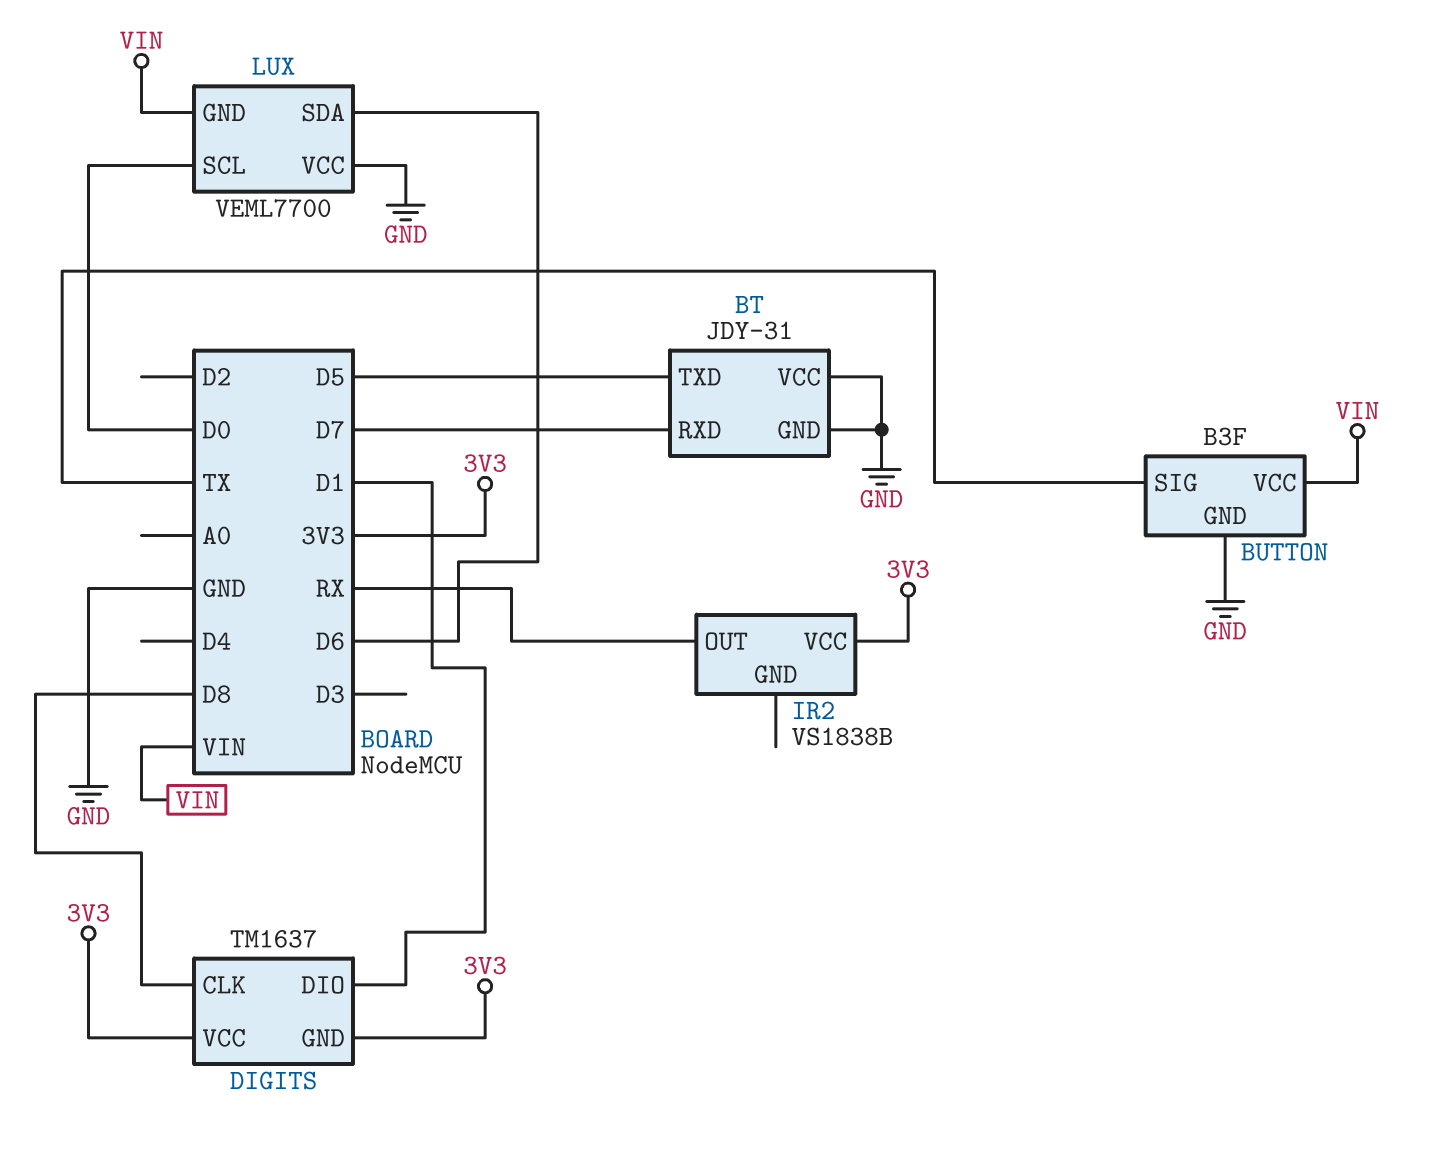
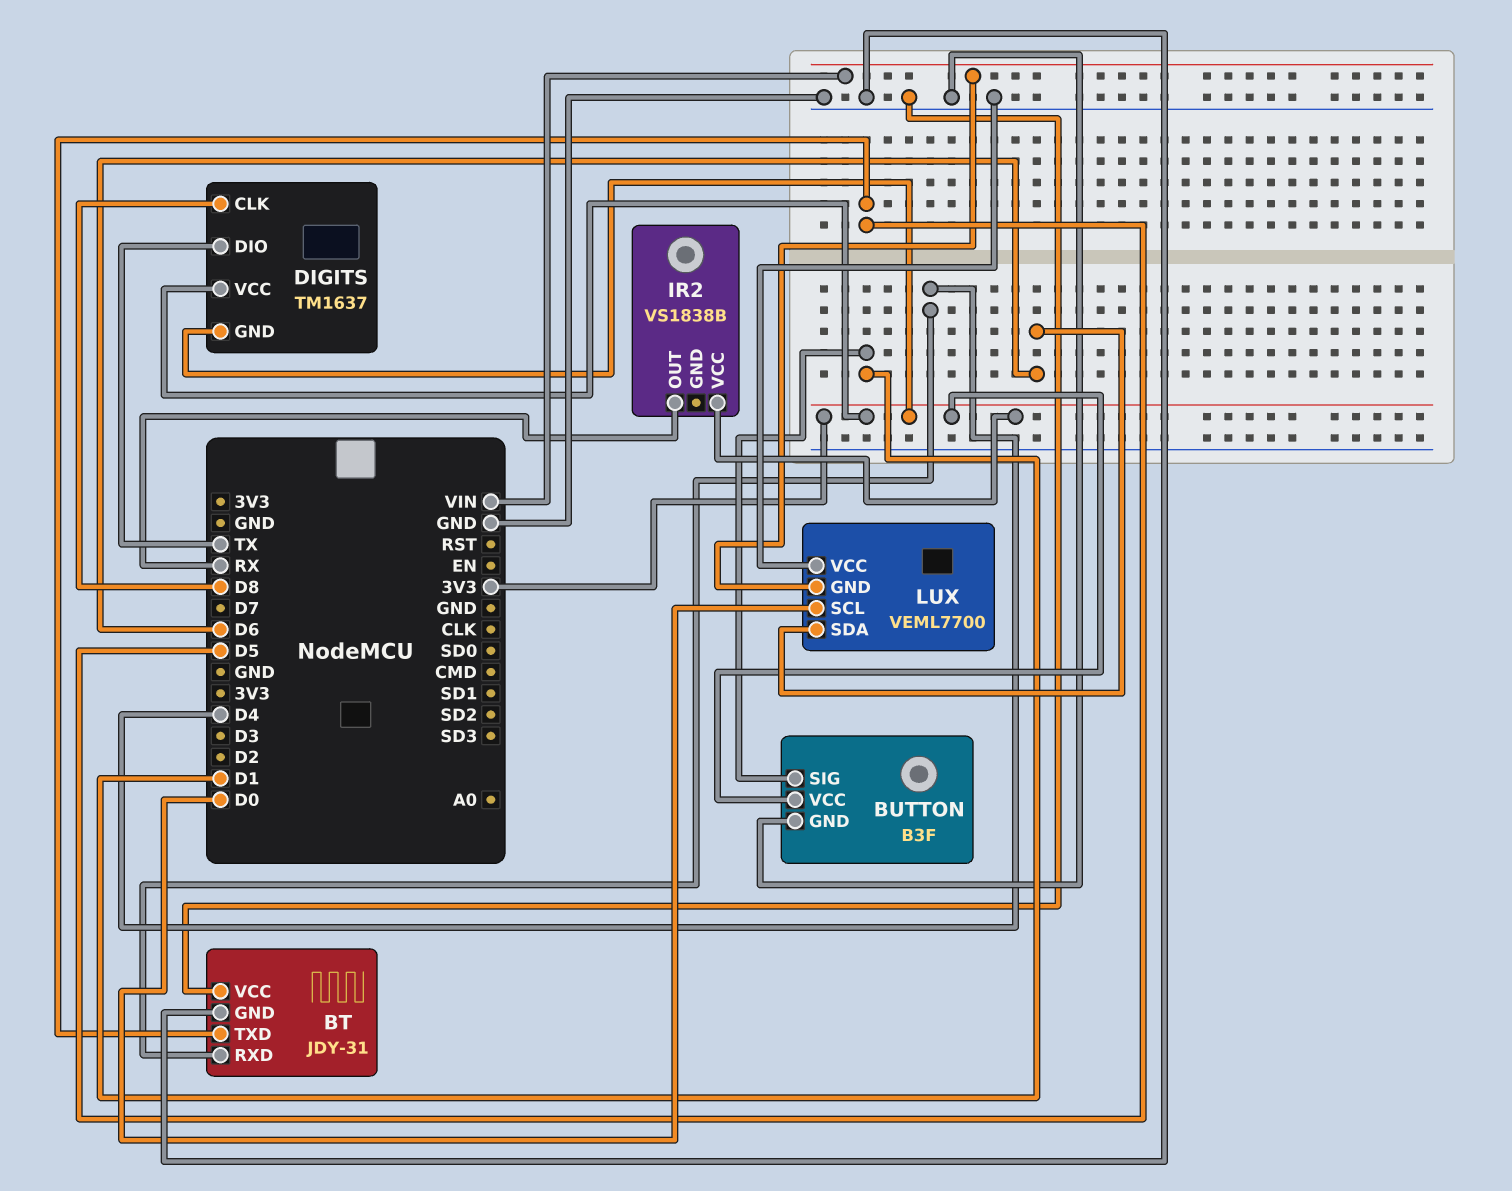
BT pin RXD: D7 -> D4
BUTTON pin SIG: TX -> D1
BUTTON pin VCC: VIN -> 3V3
DIGITS pin DIO: D1 -> TX

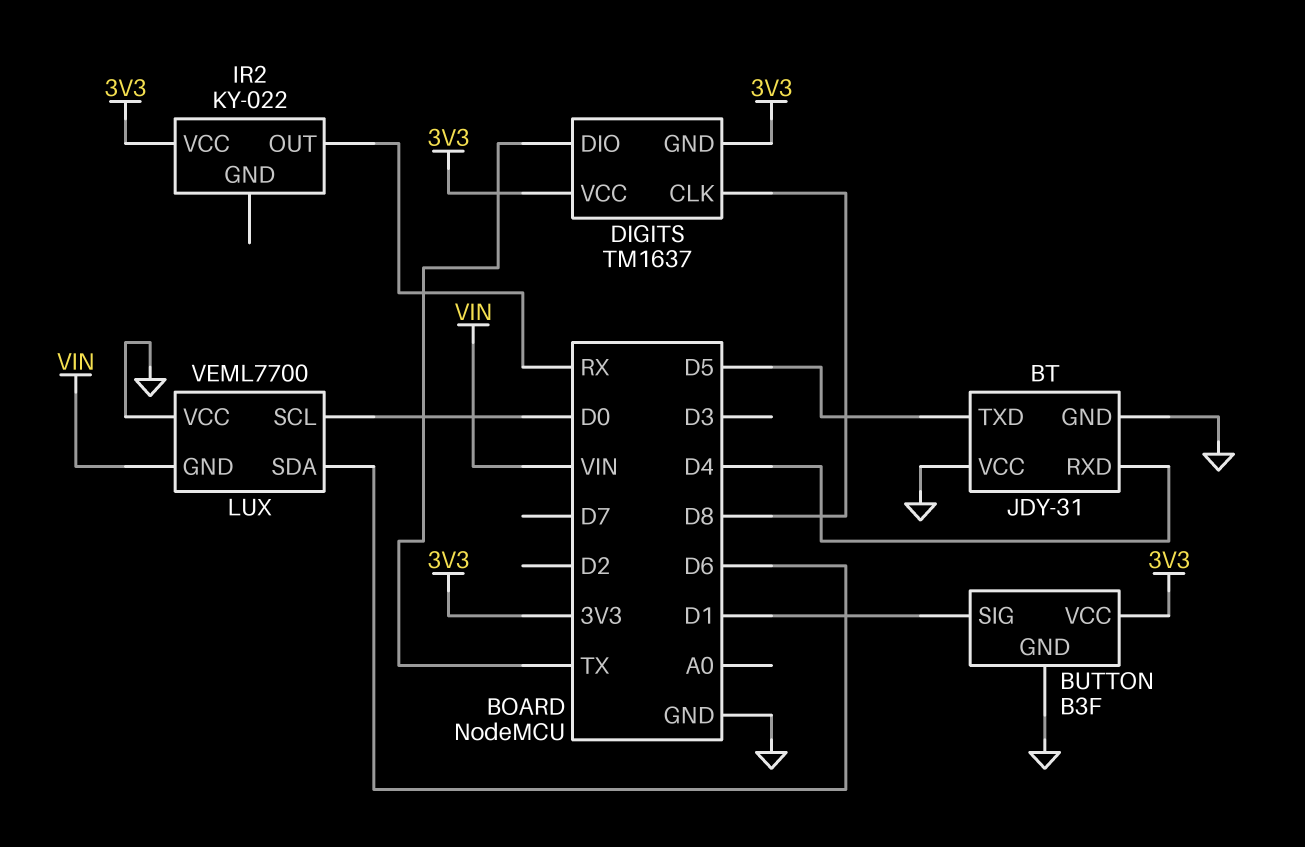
IR2: VS1838B -> KY-022

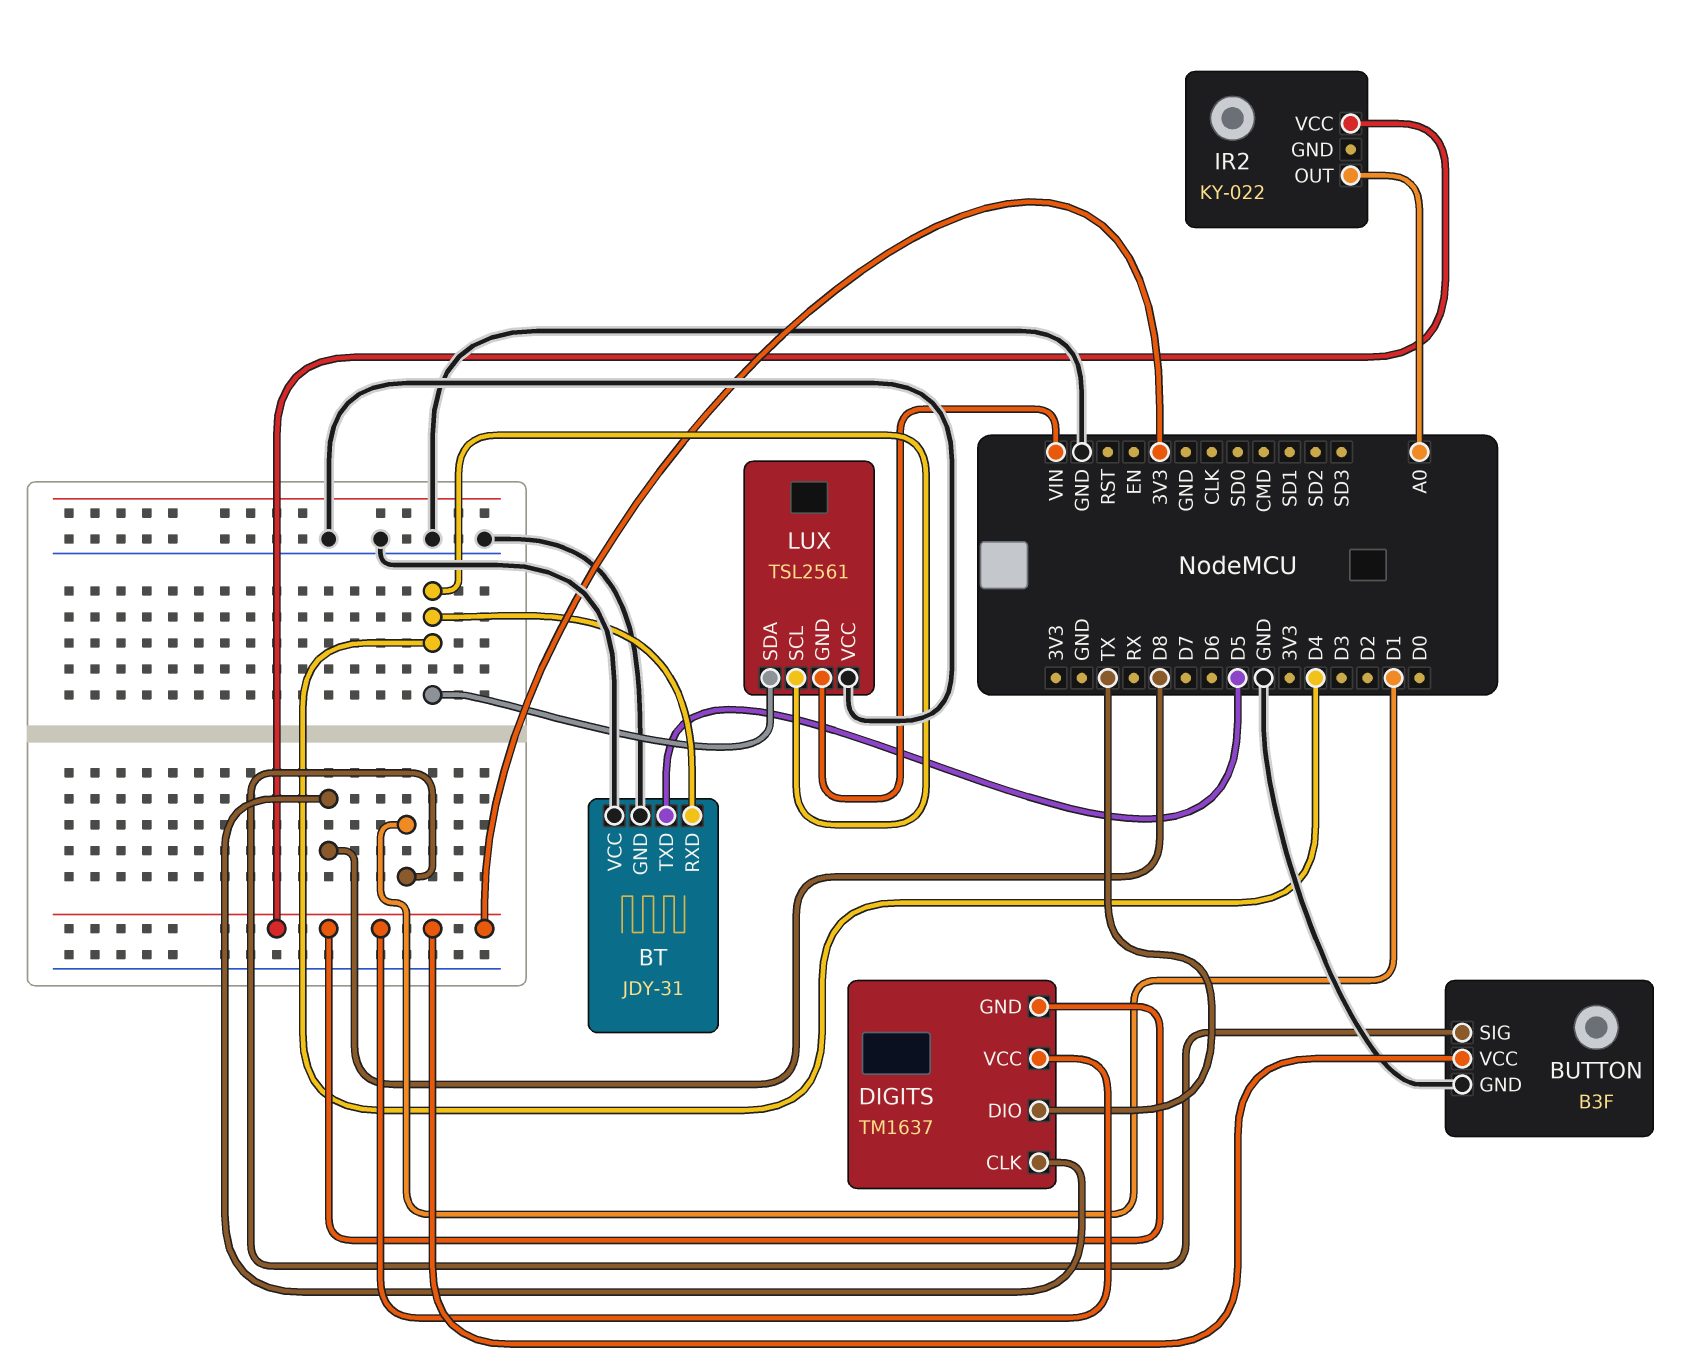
IR2 pin OUT: RX -> A0
LUX: VEML7700 -> TSL2561
LUX pin SCL: D0 -> D4
LUX pin SDA: D6 -> D4

